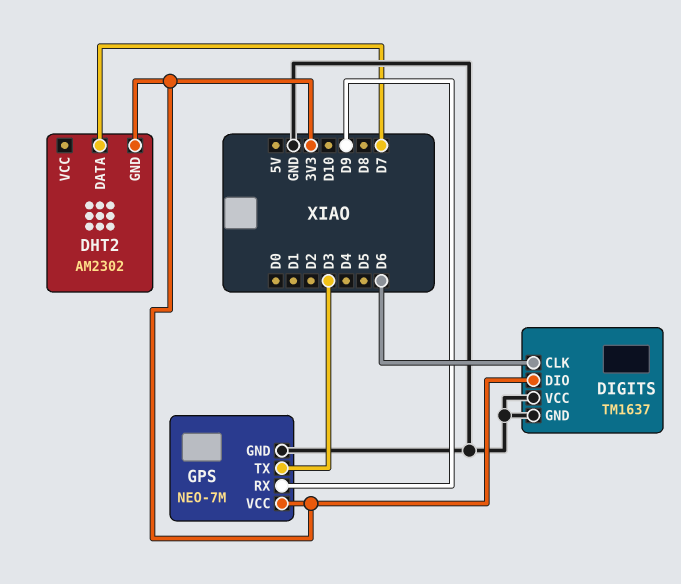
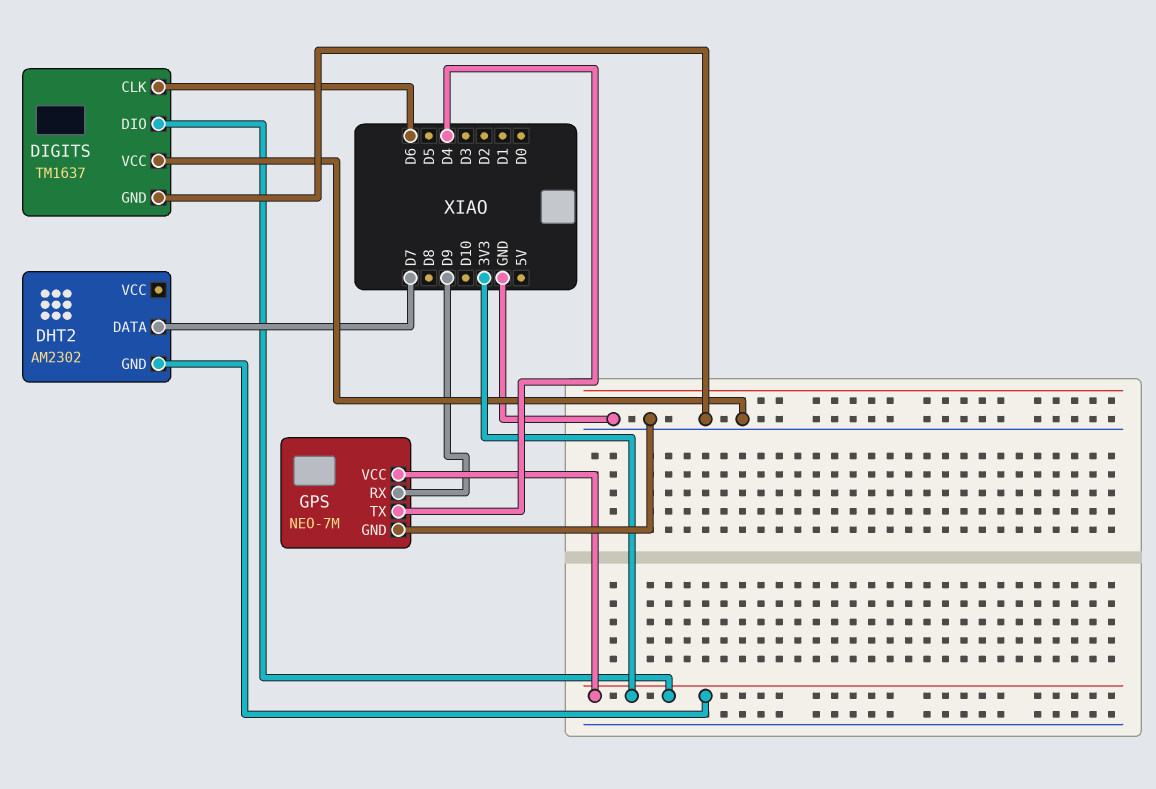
GPS pin TX: D3 -> D4

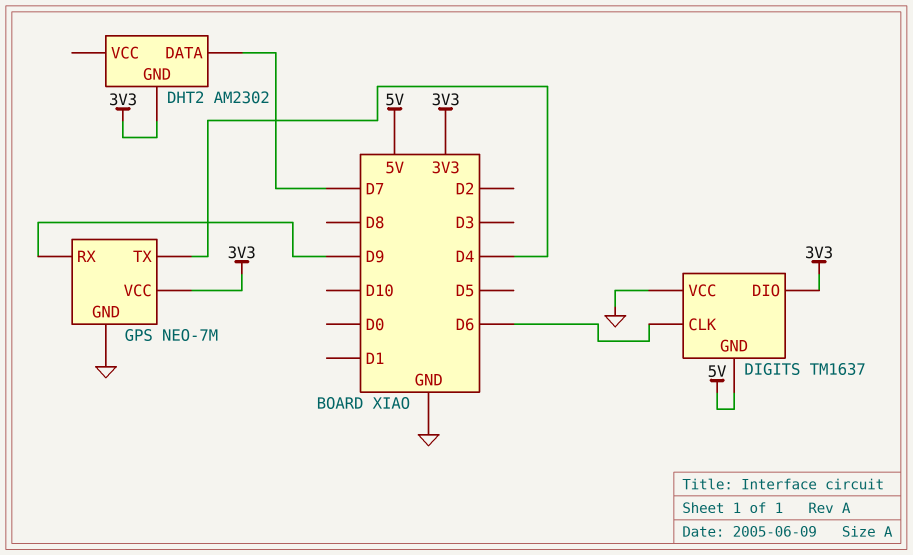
DIGITS pin GND: GND -> 5V

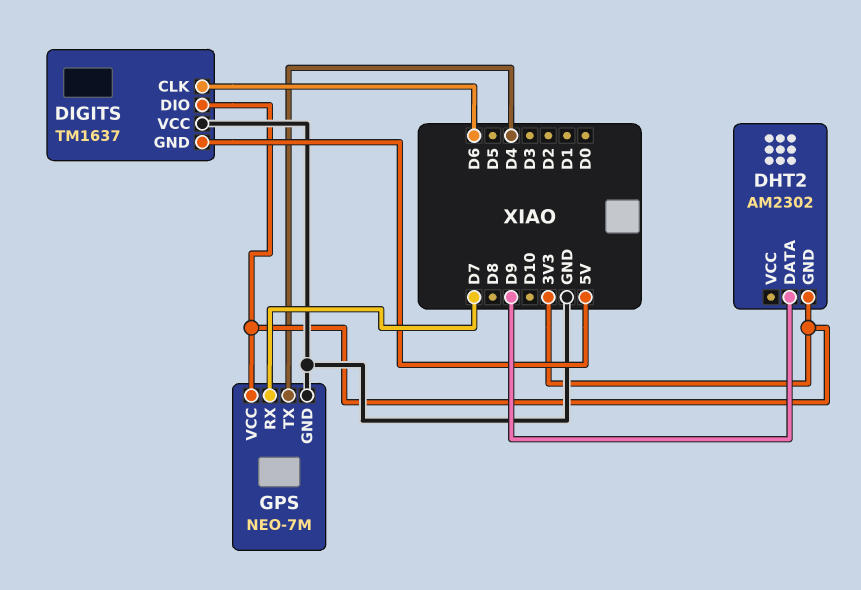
DHT2 pin DATA: D7 -> D9
GPS pin RX: D9 -> D7

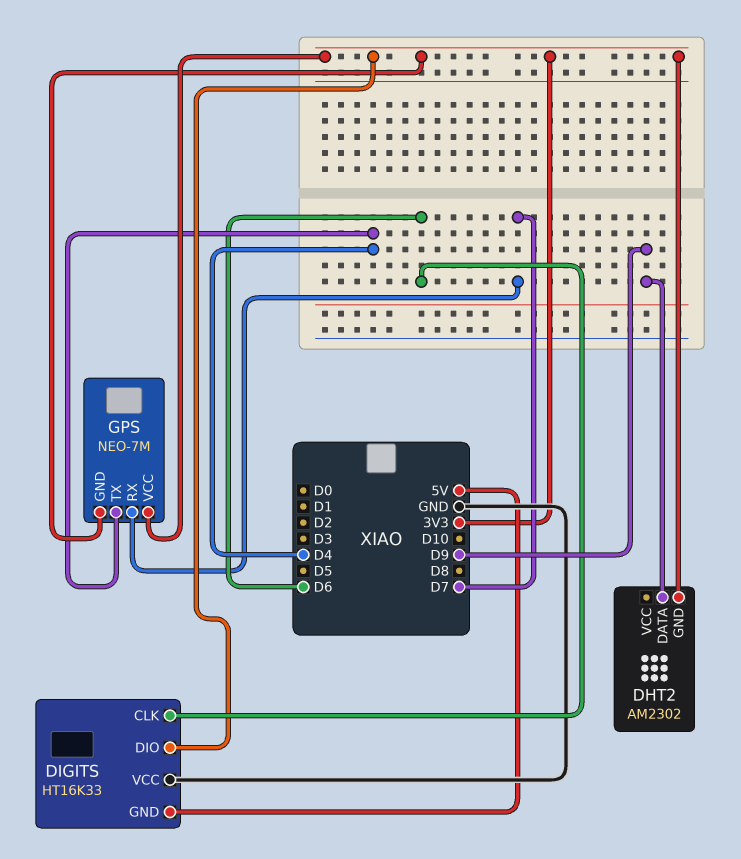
DIGITS: TM1637 -> HT16K33
GPS pin GND: GND -> 3V3

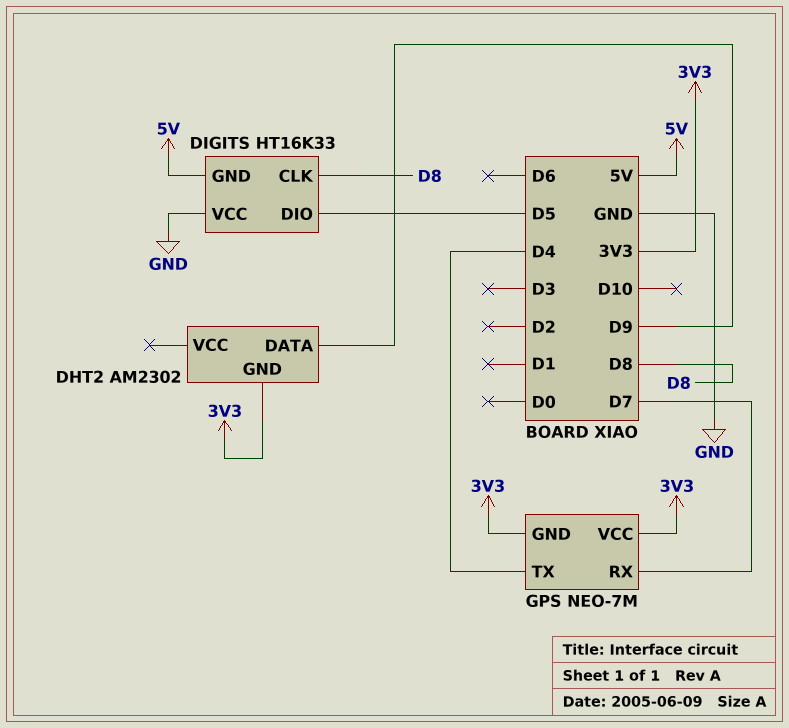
DIGITS pin CLK: D6 -> D8
DIGITS pin DIO: 3V3 -> D5

